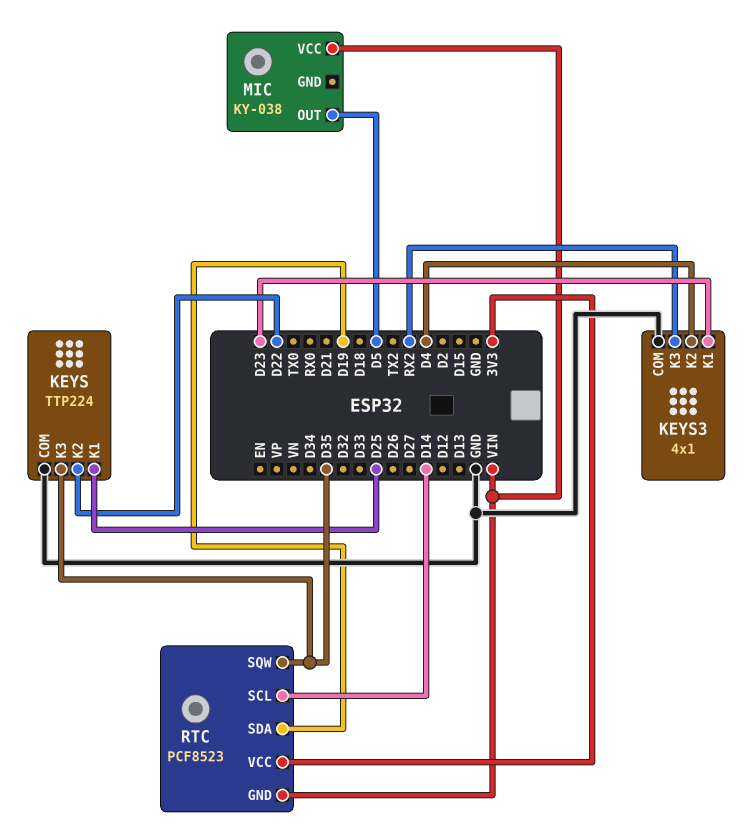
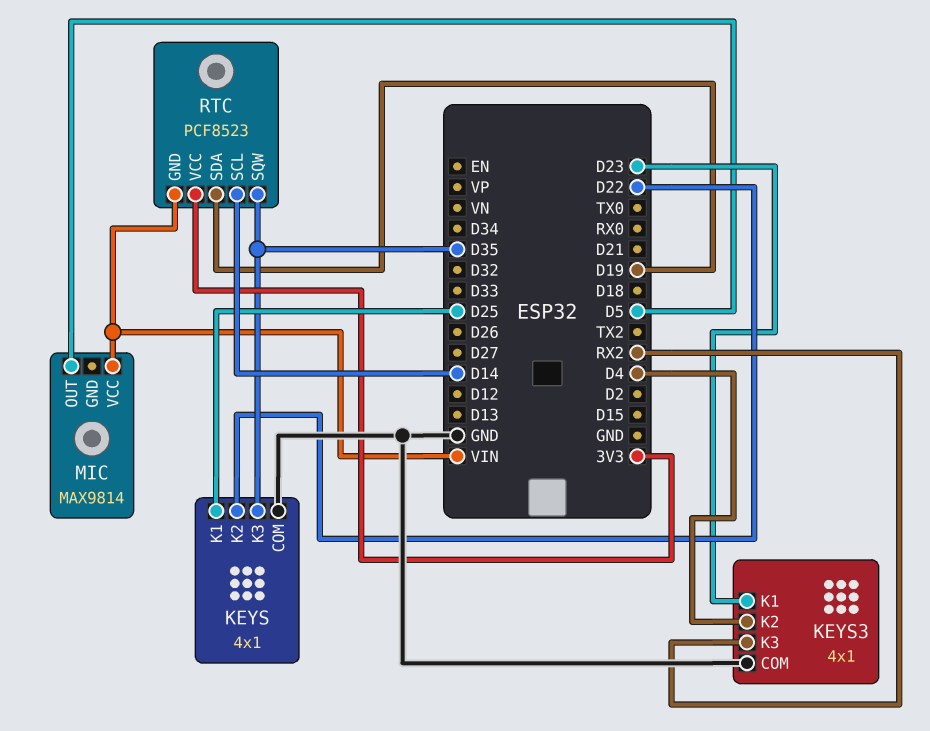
KEYS: TTP224 -> 4x1
MIC: KY-038 -> MAX9814

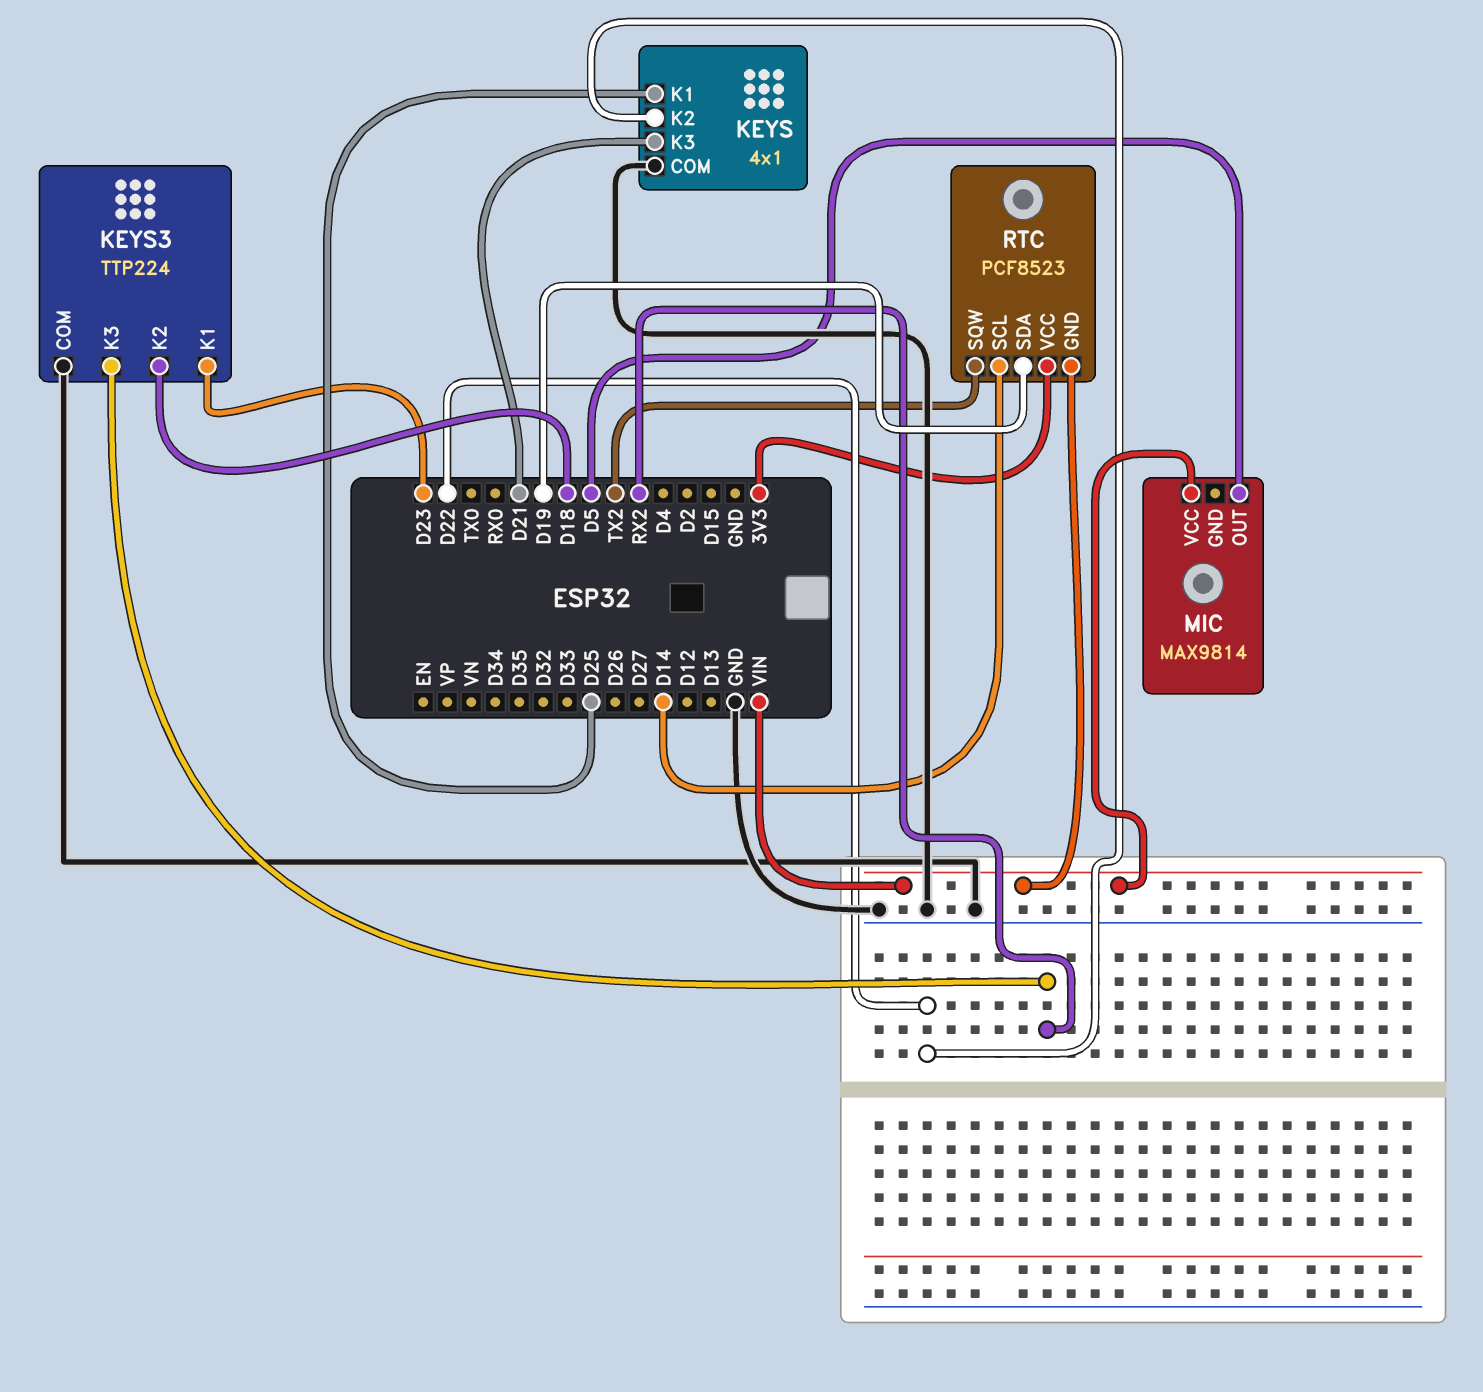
KEYS pin K3: D35 -> D21
KEYS3: 4x1 -> TTP224
KEYS3 pin K2: D4 -> D18
RTC pin SQW: D35 -> TX2

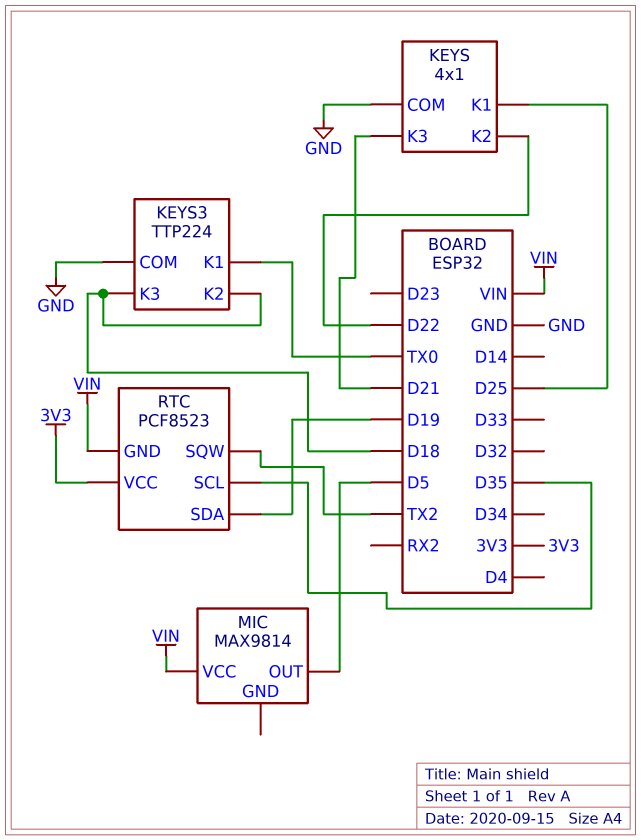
KEYS3 pin K1: D23 -> TX0
KEYS3 pin K3: RX2 -> D18
RTC pin SCL: D14 -> D35

